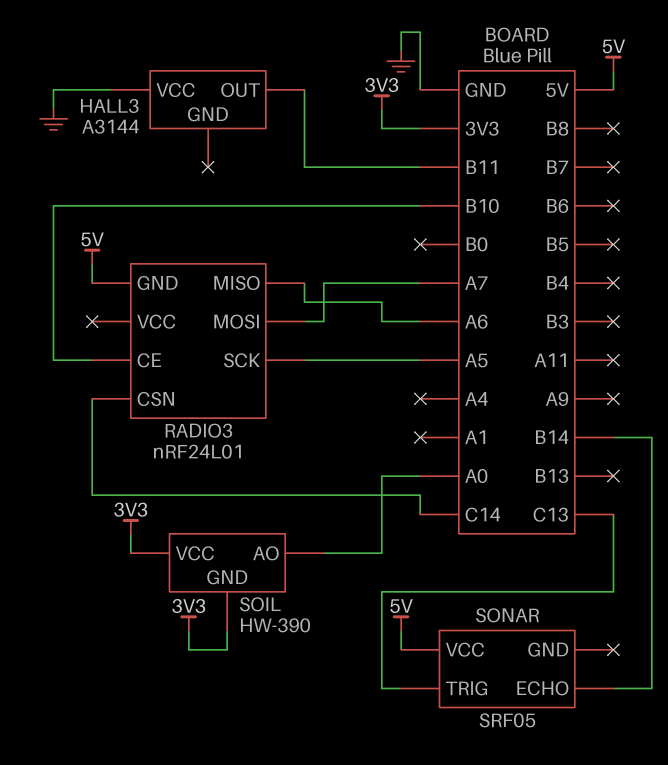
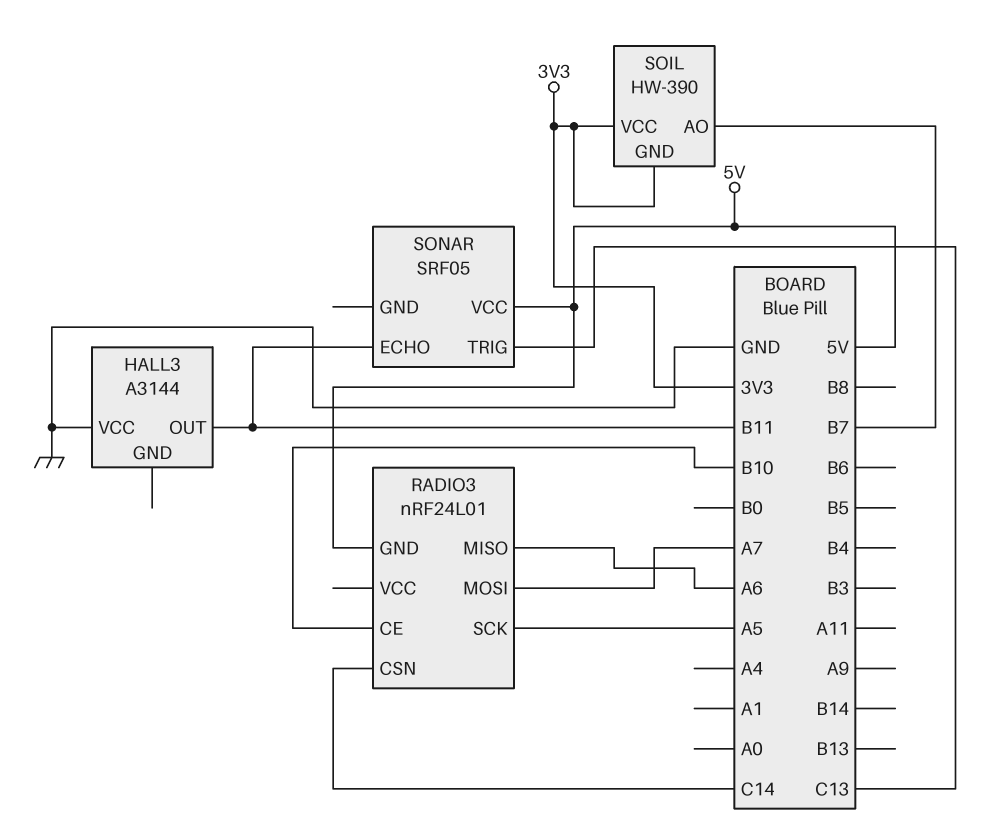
SOIL pin AO: A0 -> B7
SONAR pin ECHO: B14 -> B11

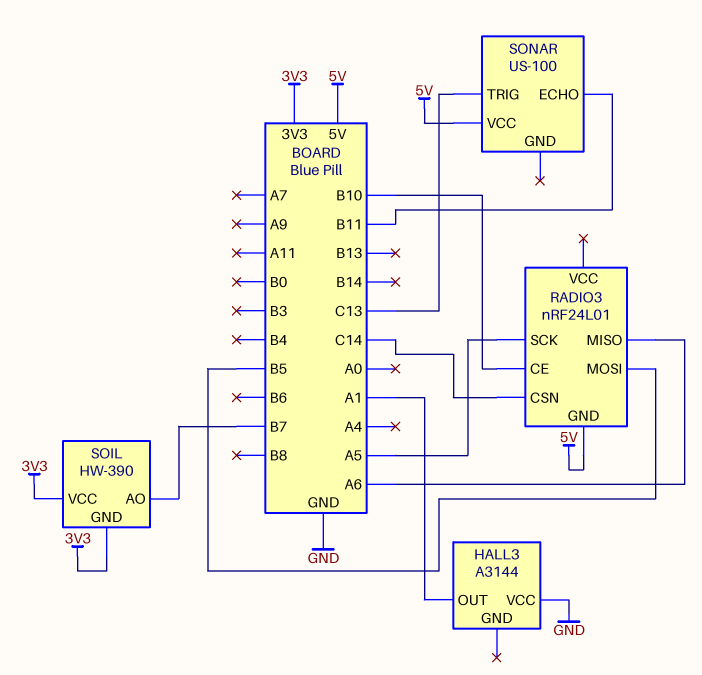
HALL3 pin OUT: B11 -> A1
RADIO3 pin MOSI: A7 -> B5
SONAR: SRF05 -> US-100

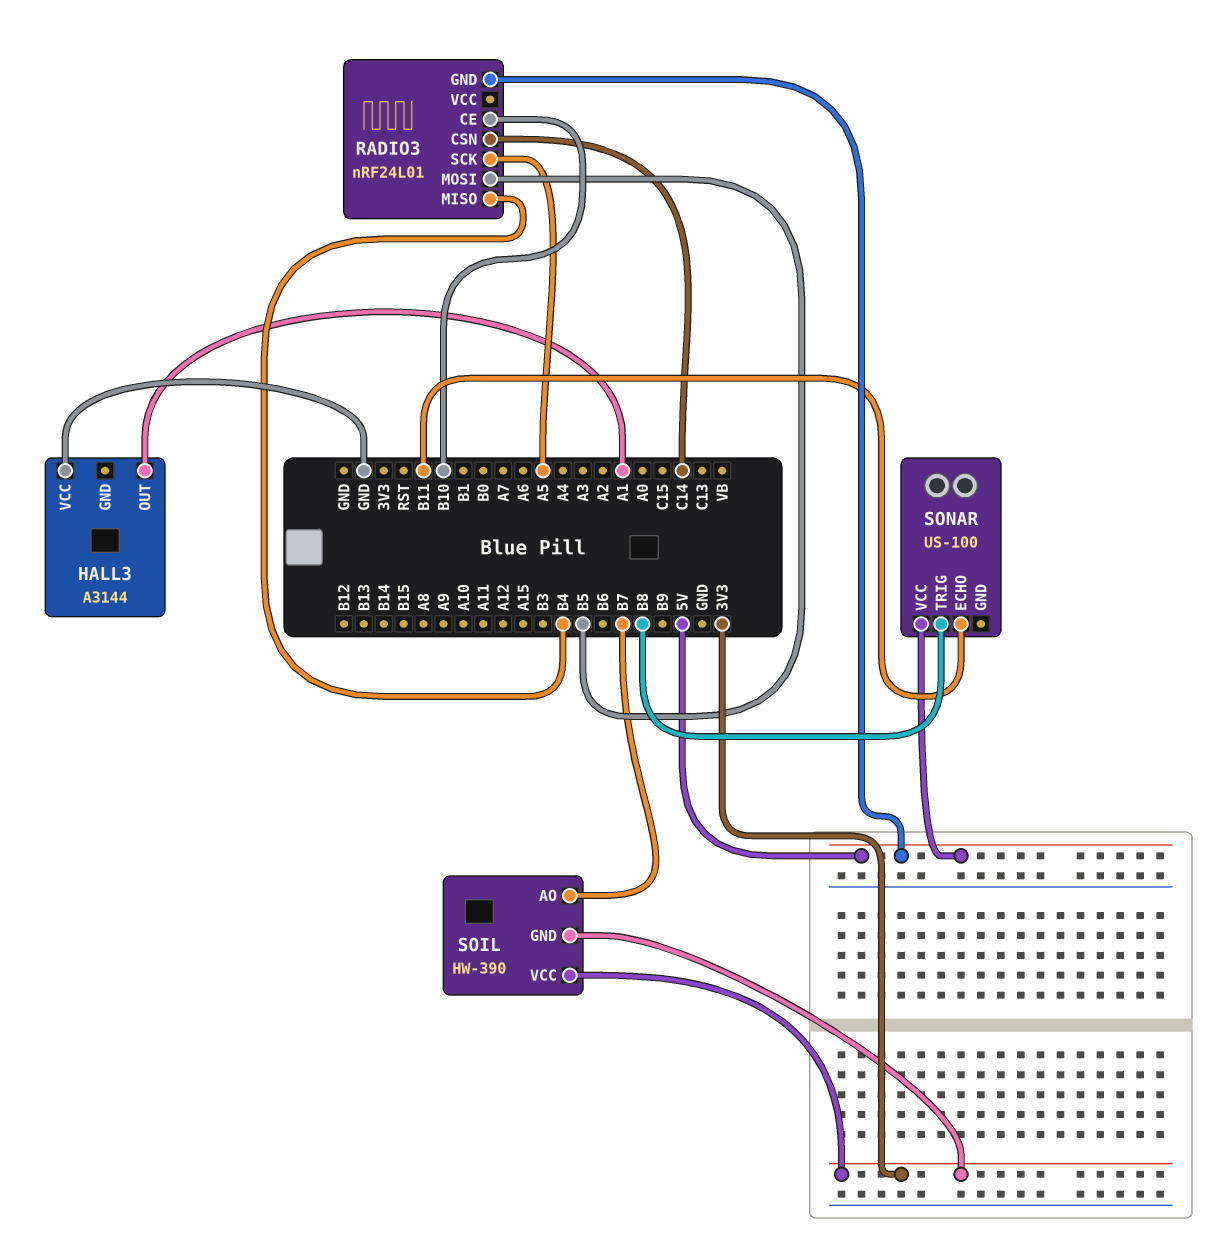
RADIO3 pin MISO: A6 -> B4
SONAR pin TRIG: C13 -> B8

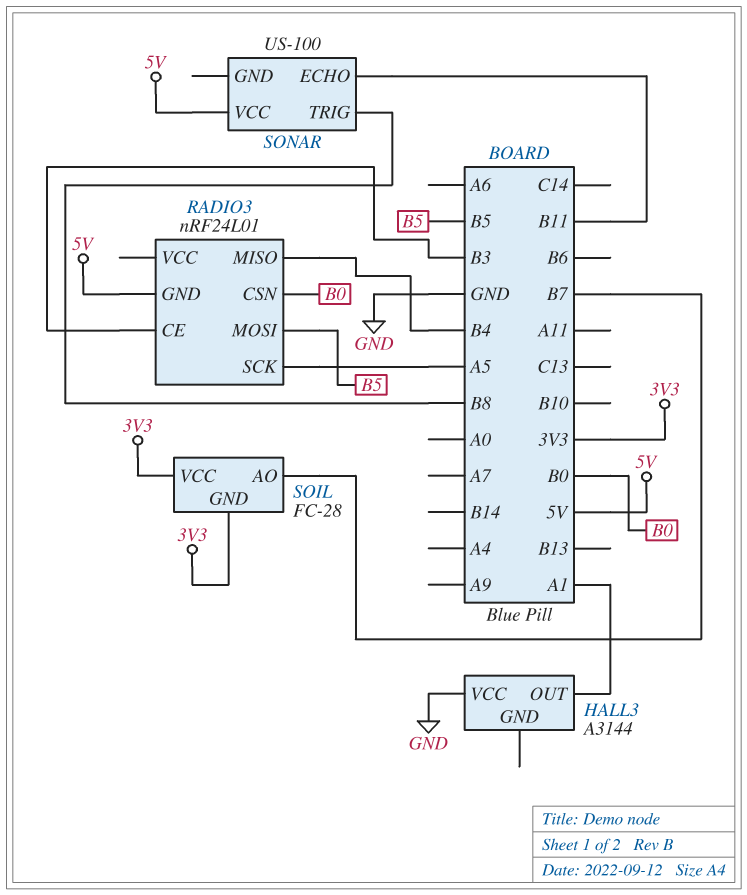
RADIO3 pin CE: B10 -> B3
RADIO3 pin CSN: C14 -> B0
SOIL: HW-390 -> FC-28

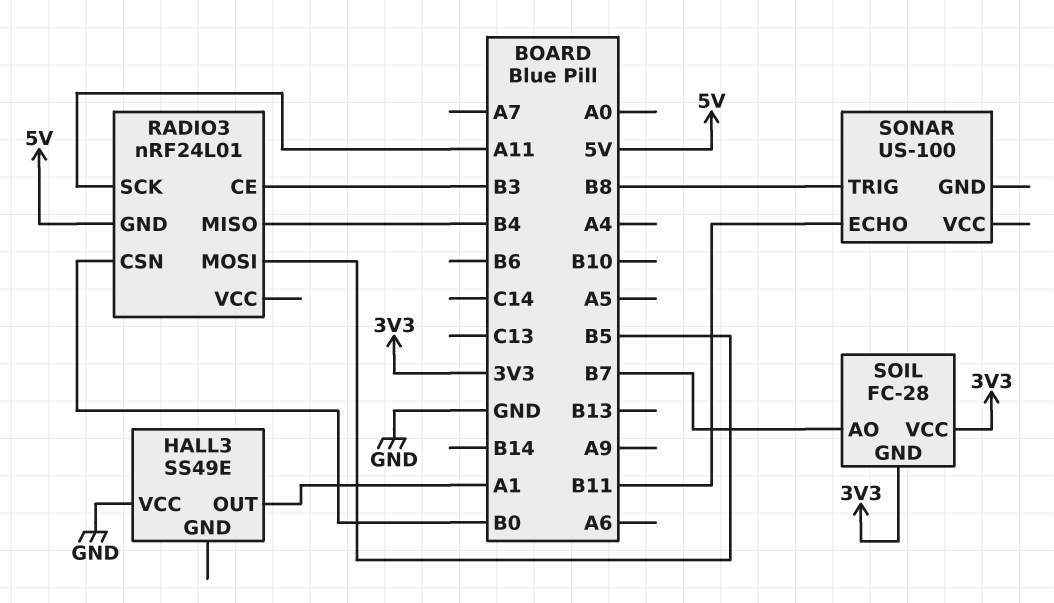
HALL3: A3144 -> SS49E
RADIO3 pin SCK: A5 -> A11
SONAR pin VCC: 5V -> none

